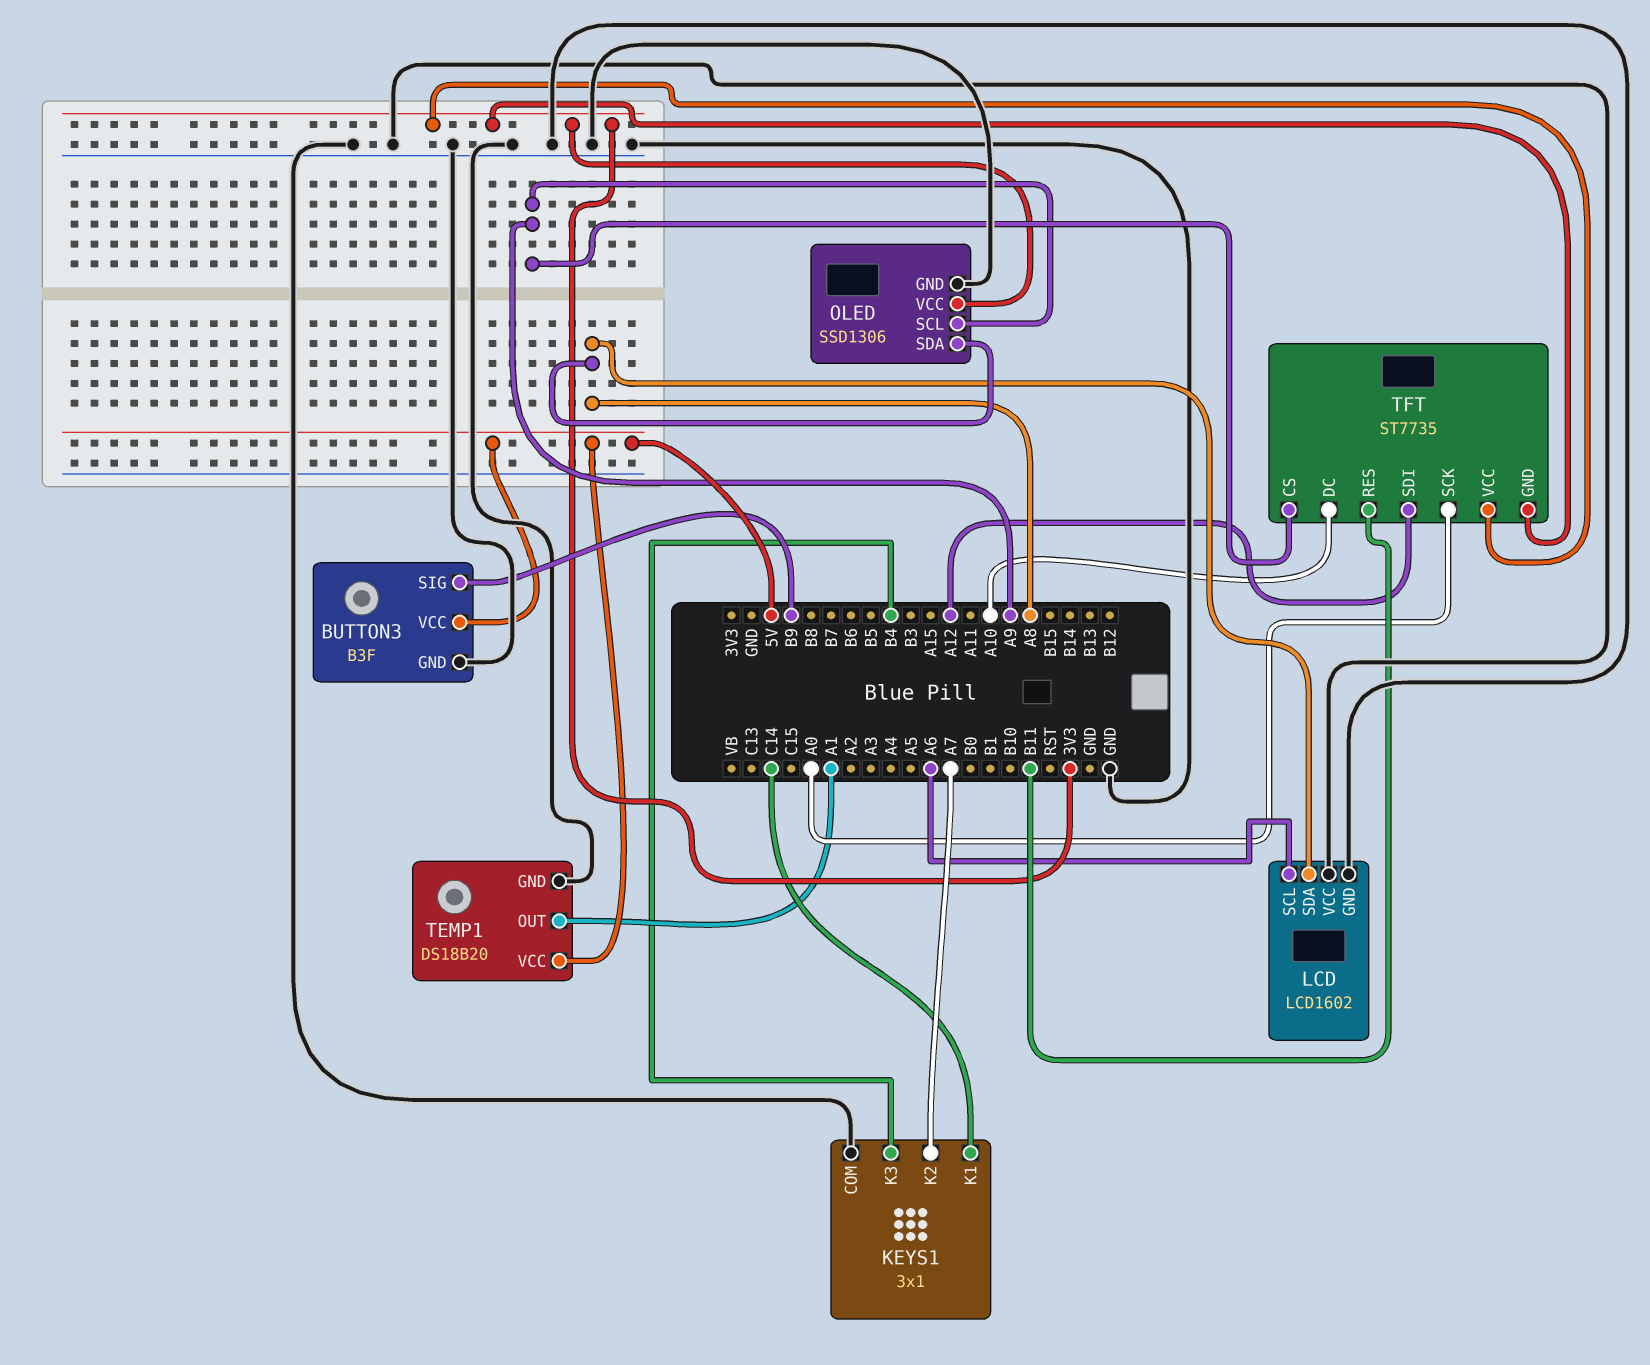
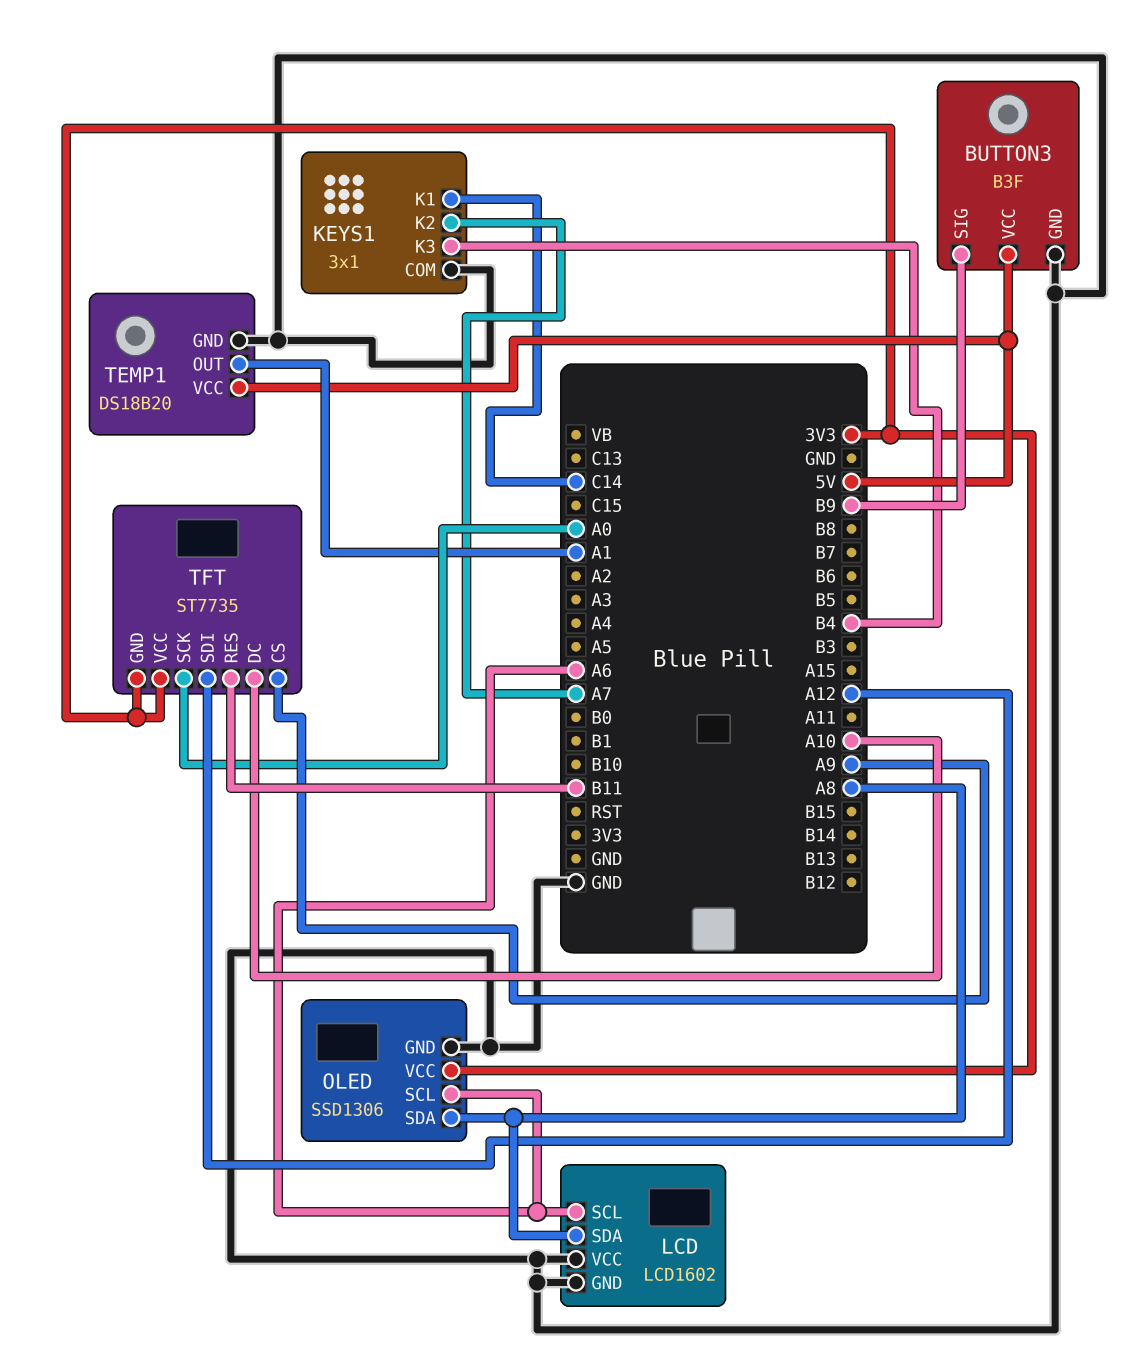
OLED pin SCL: A9 -> A6

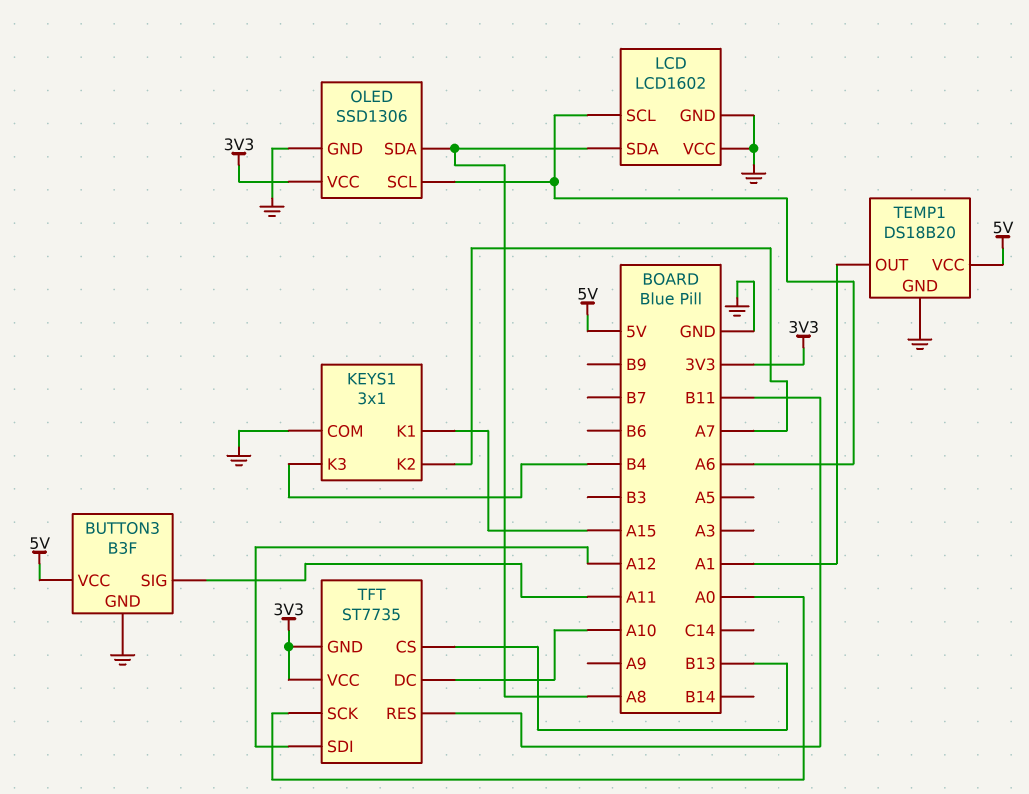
BUTTON3 pin SIG: B9 -> A11
KEYS1 pin K1: C14 -> A15
TFT pin CS: A9 -> B13

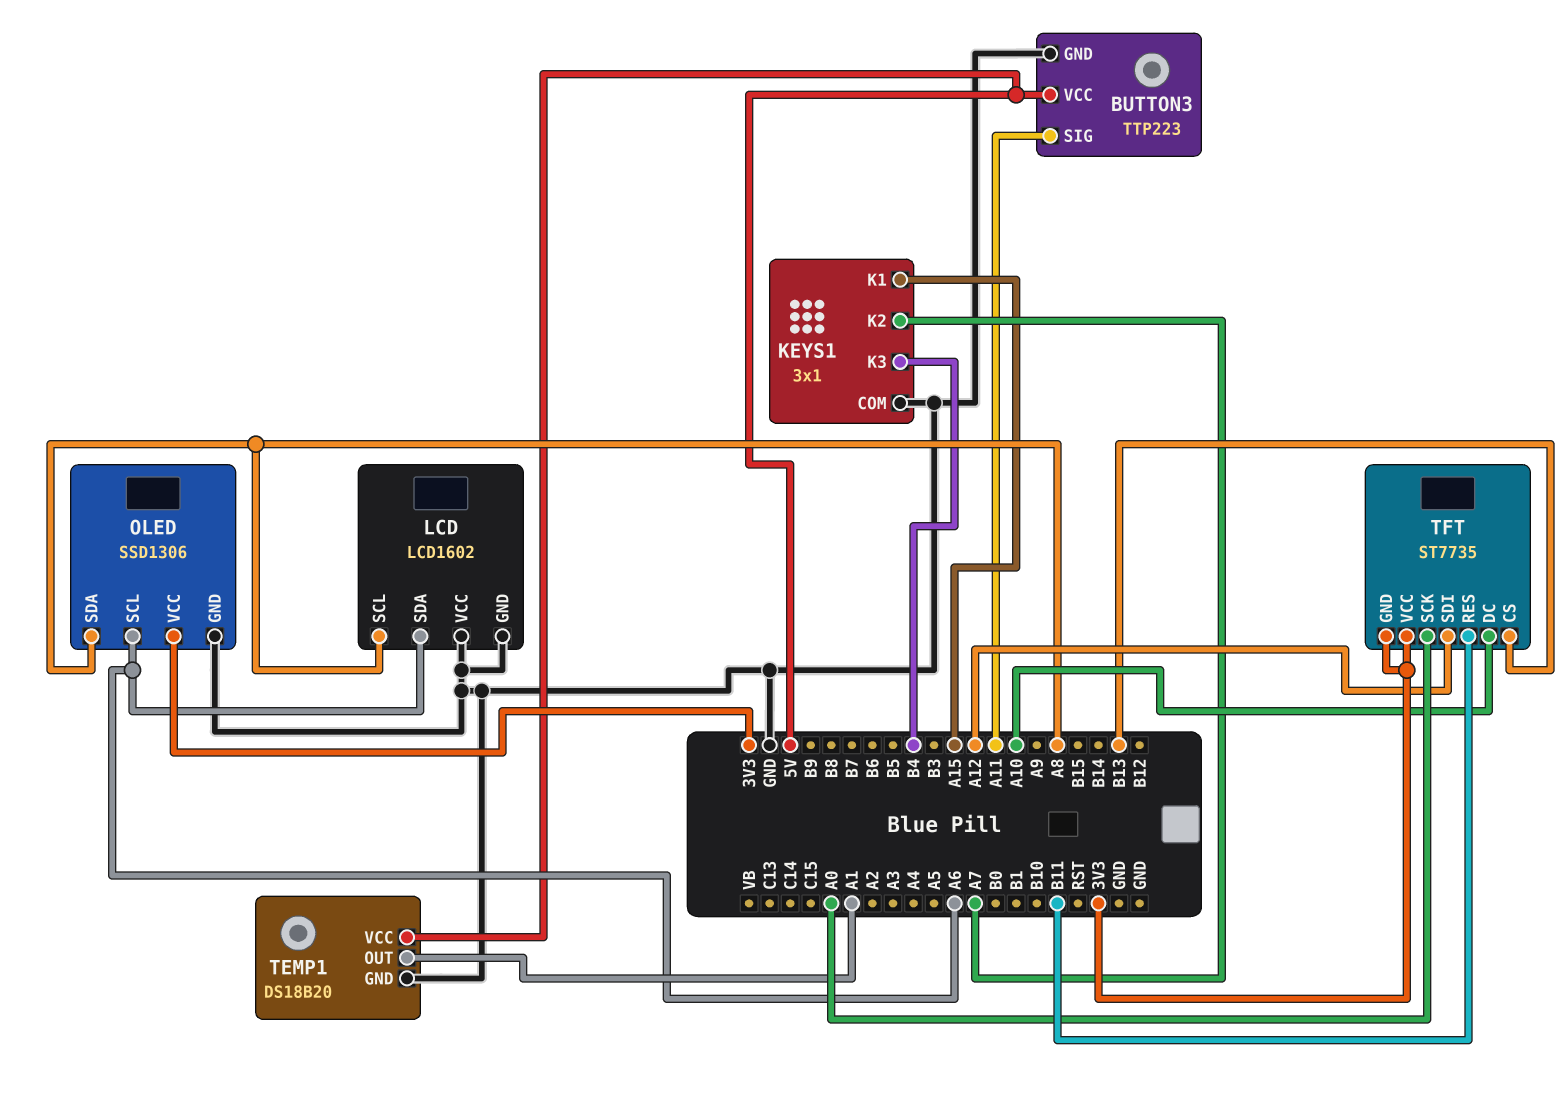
BUTTON3: B3F -> TTP223
LCD pin SCL: A6 -> A8
LCD pin SDA: A8 -> A6

